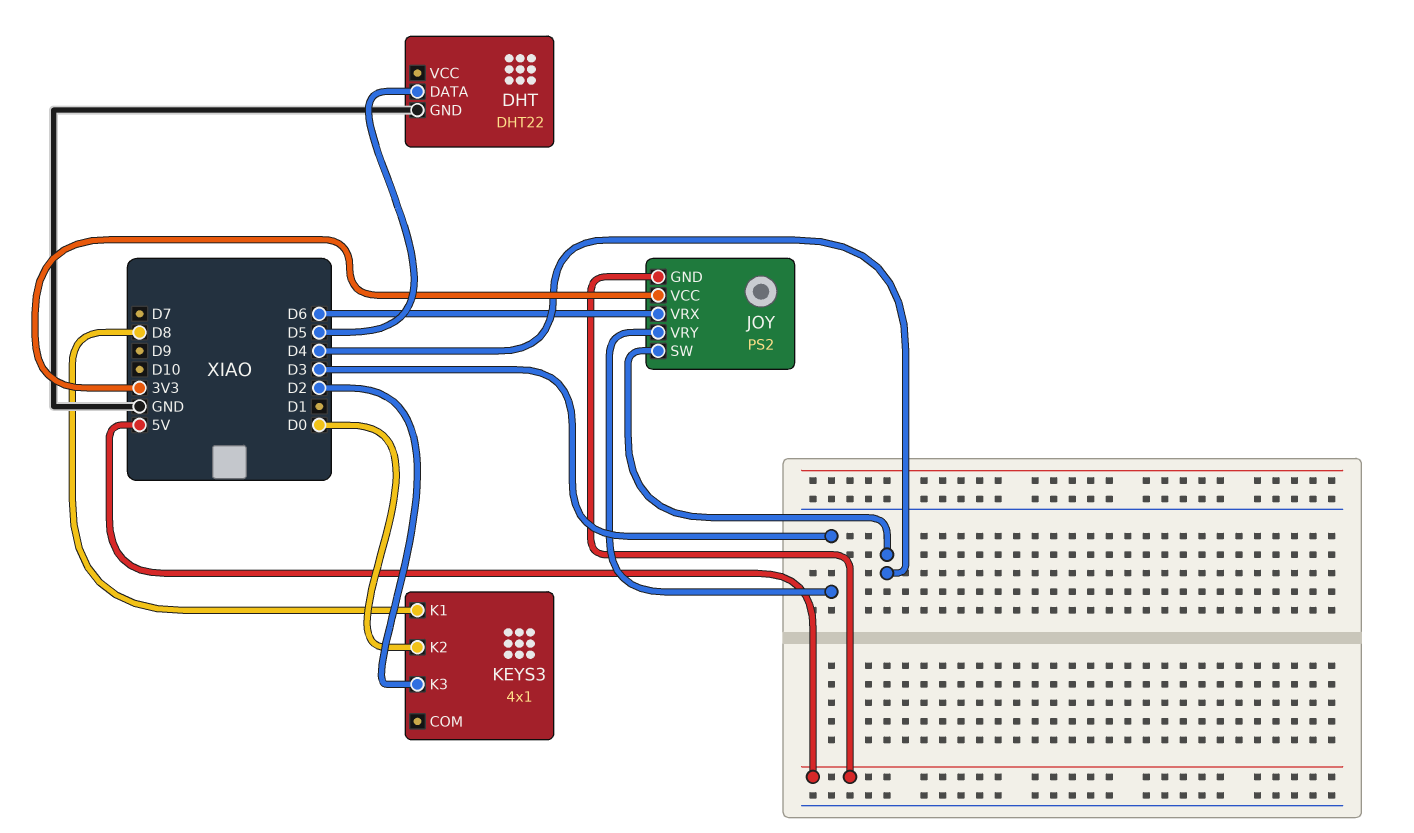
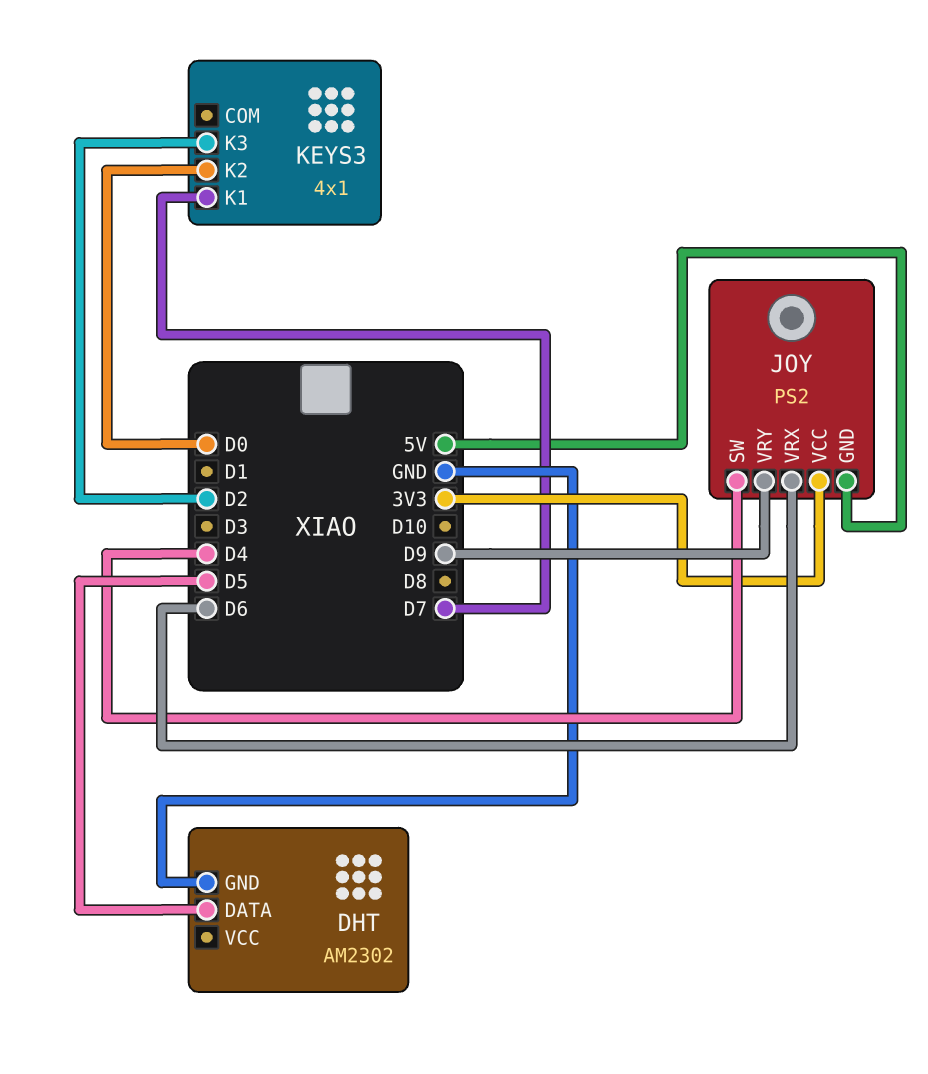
DHT: DHT22 -> AM2302
JOY pin VRY: D3 -> D9
KEYS3 pin K1: D8 -> D7

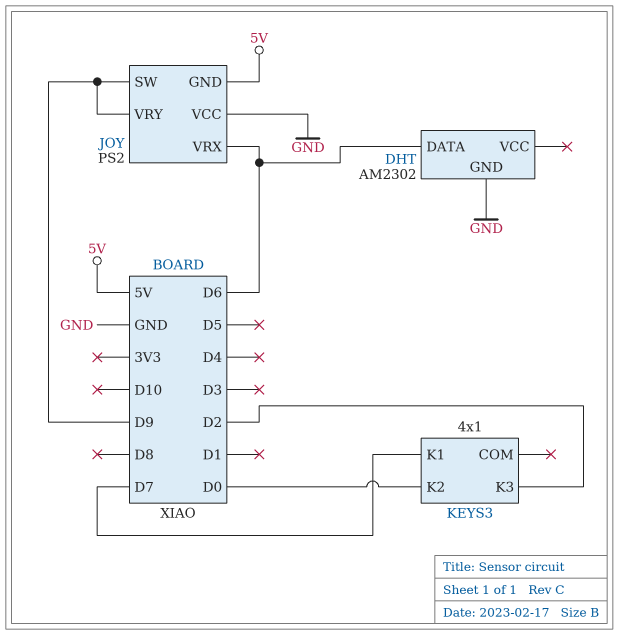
DHT pin DATA: D5 -> D6
JOY pin SW: D4 -> D9
JOY pin VCC: 3V3 -> GND

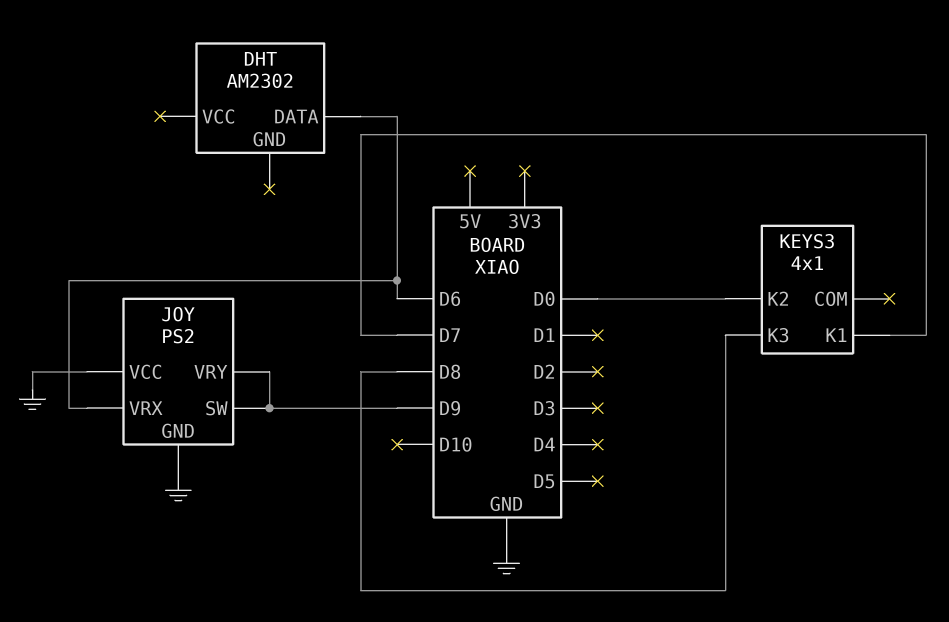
DHT pin GND: GND -> none
JOY pin GND: 5V -> GND
KEYS3 pin K3: D2 -> D8

